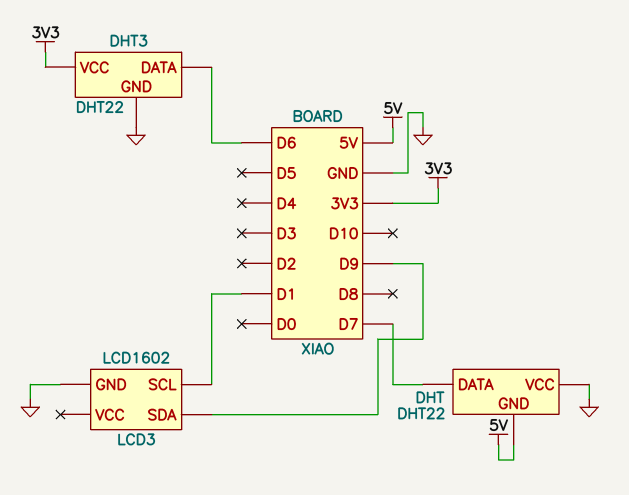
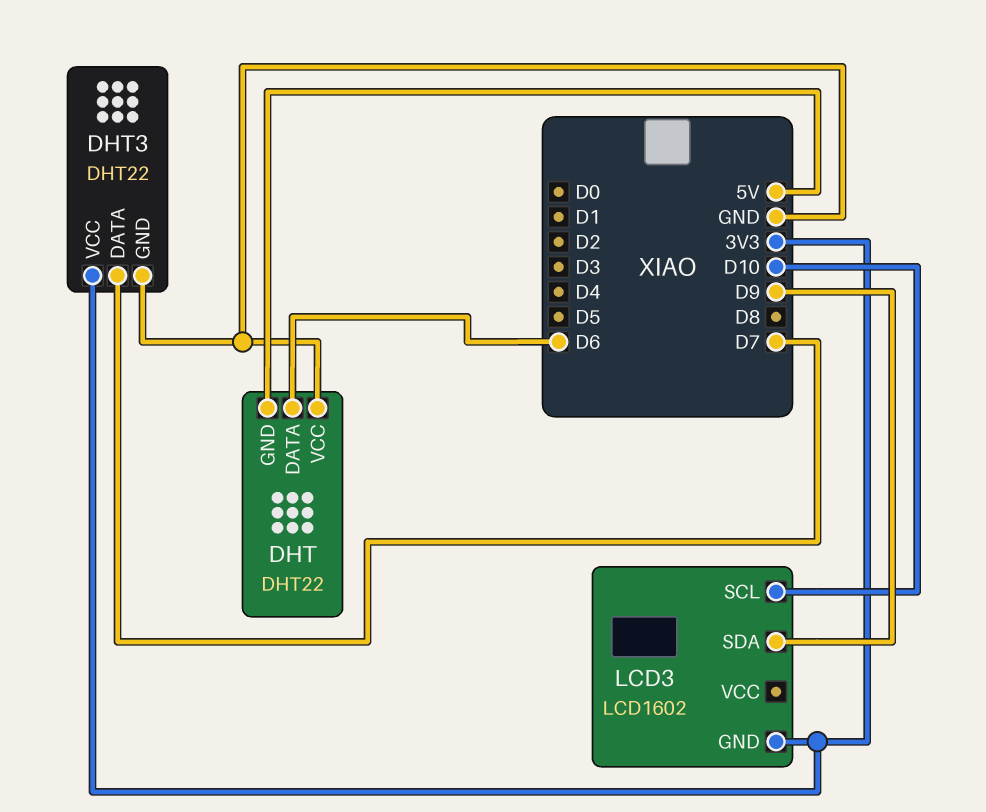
DHT pin DATA: D7 -> D6
DHT3 pin DATA: D6 -> D7
LCD3 pin GND: GND -> 3V3
LCD3 pin SCL: D1 -> D10

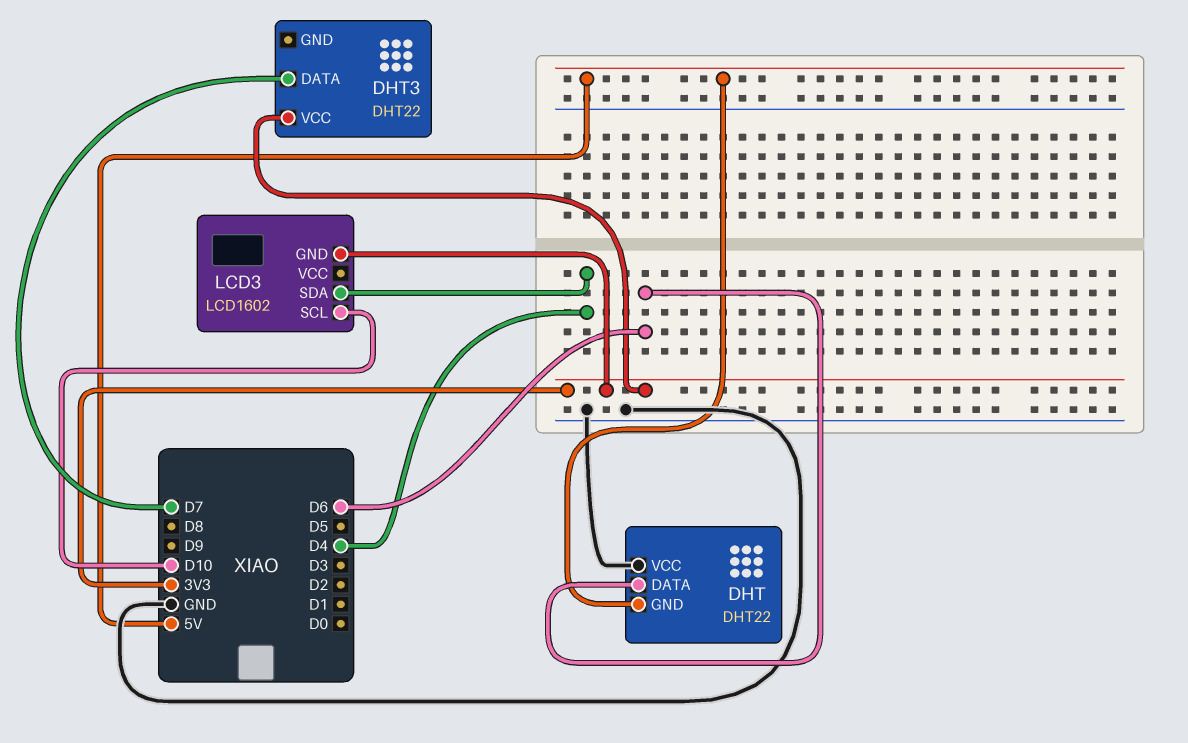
DHT3 pin GND: GND -> none
LCD3 pin SDA: D9 -> D4

